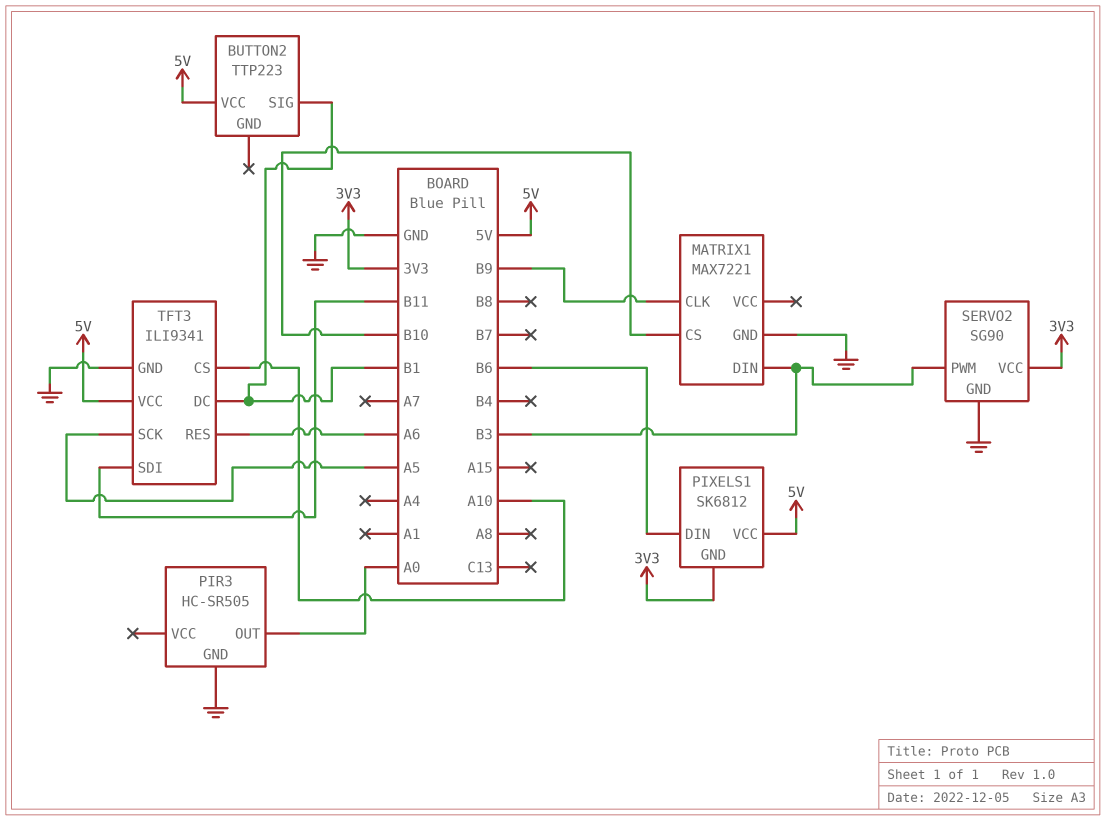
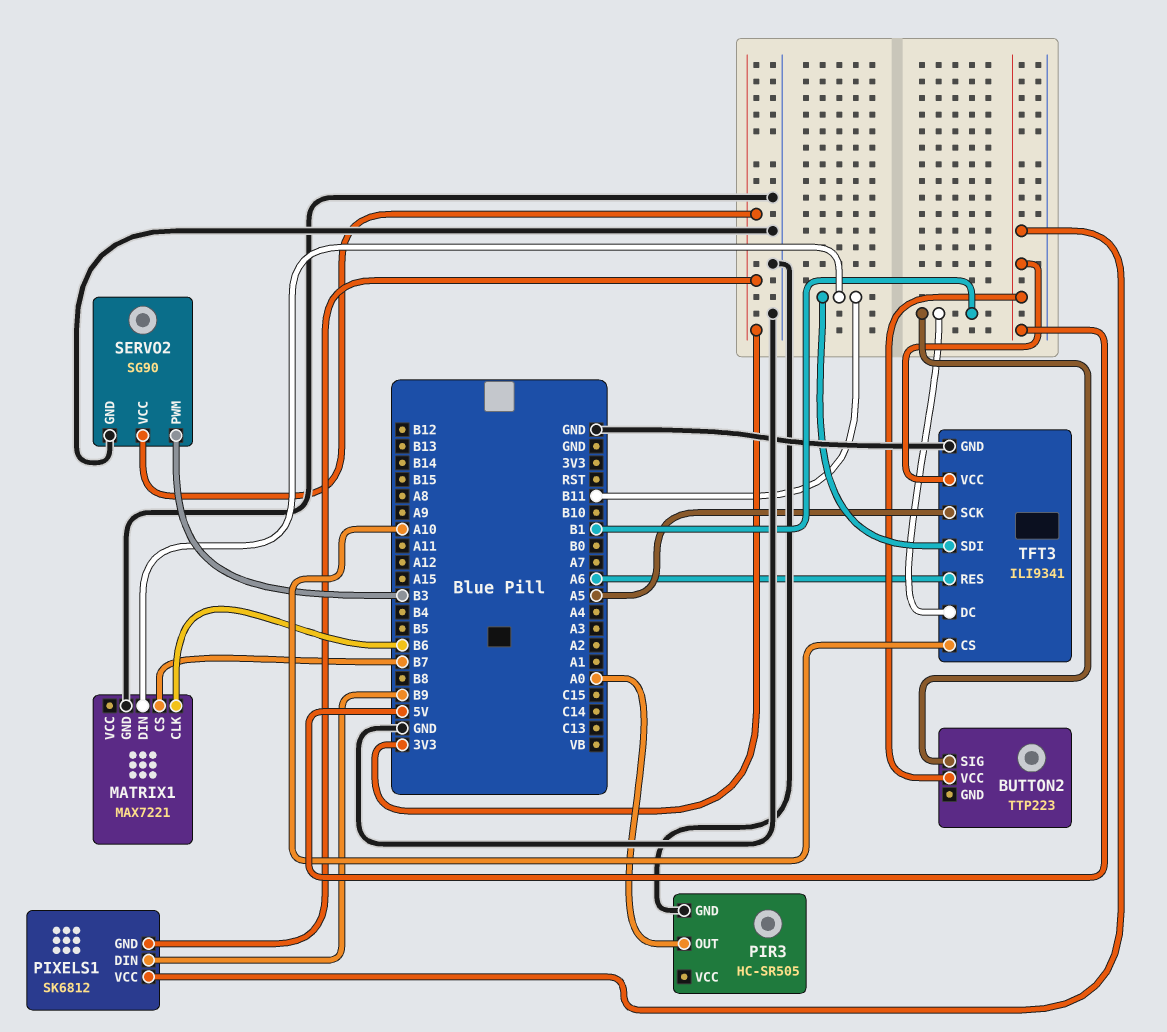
MATRIX1 pin CLK: B9 -> B6
MATRIX1 pin CS: B10 -> B7
MATRIX1 pin DIN: B3 -> B11
PIXELS1 pin DIN: B6 -> B9

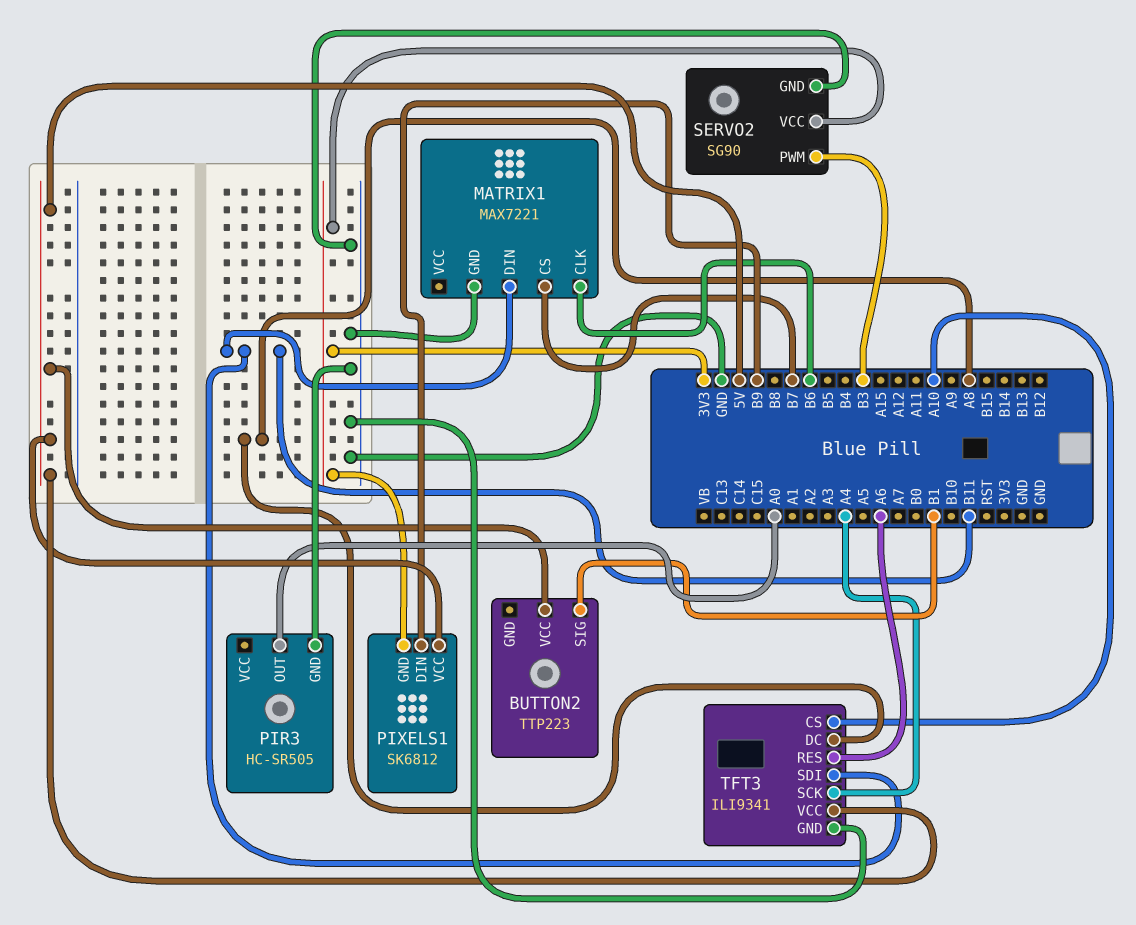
TFT3 pin DC: B1 -> A8
TFT3 pin SCK: A5 -> A4

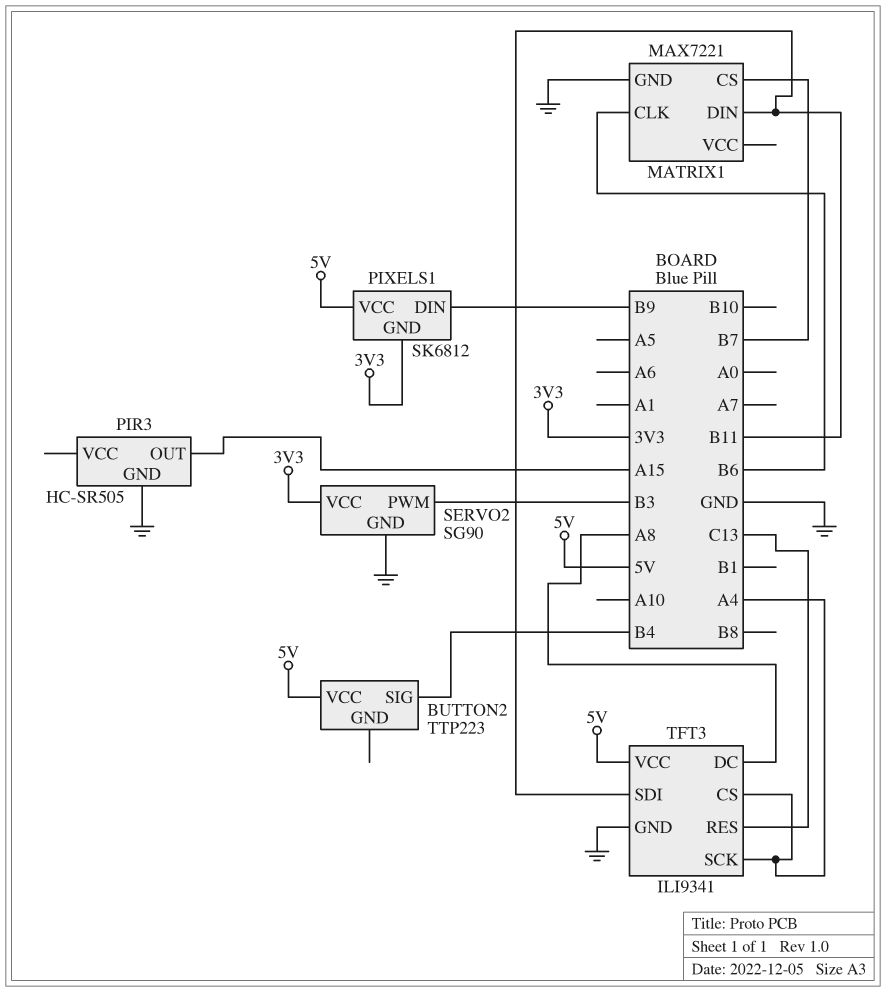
BUTTON2 pin SIG: B1 -> B4
PIR3 pin OUT: A0 -> A15
TFT3 pin CS: A10 -> A4
TFT3 pin RES: A6 -> C13

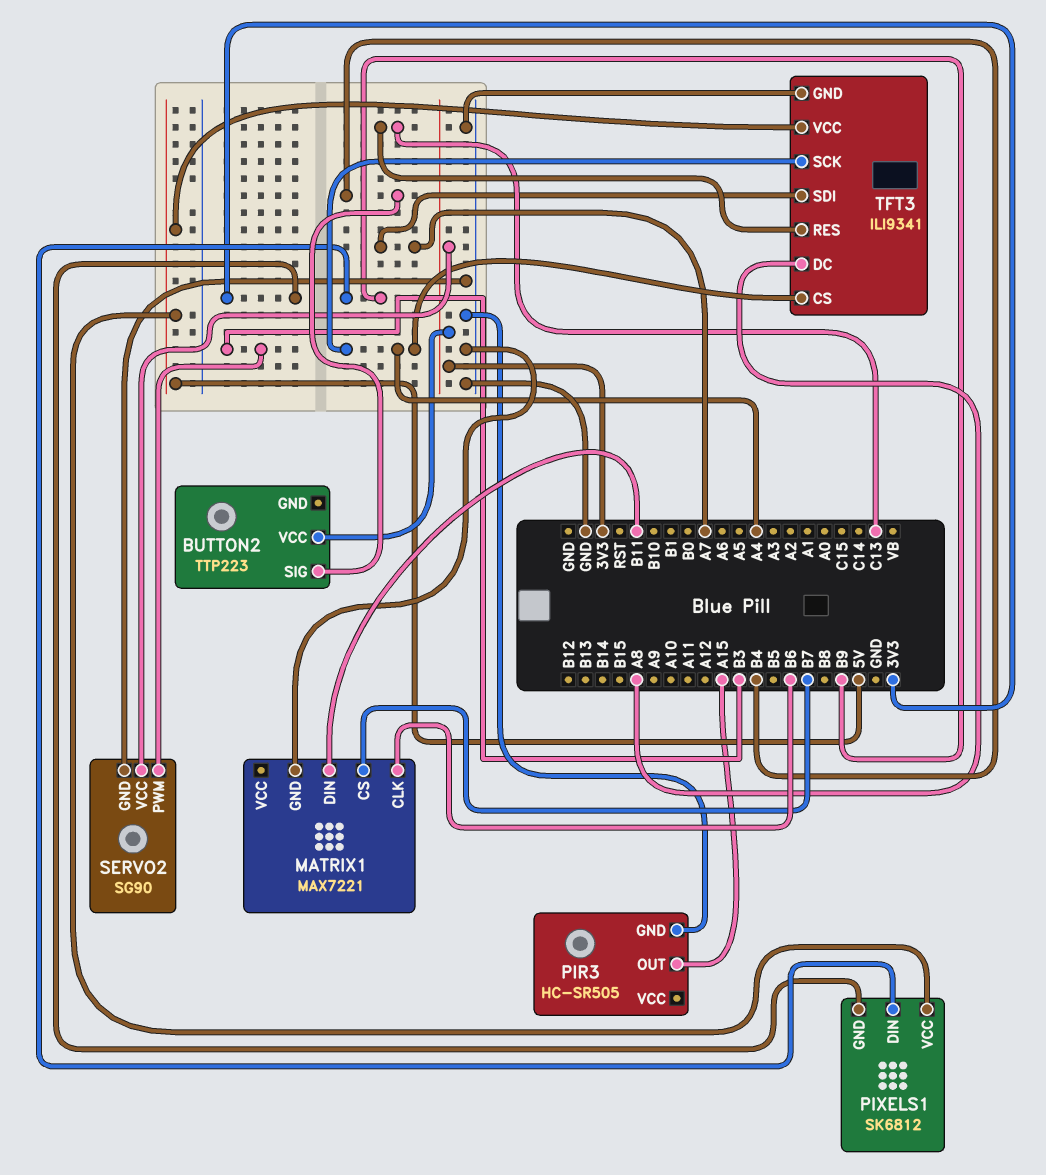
BUTTON2 pin VCC: 5V -> 3V3
TFT3 pin SDI: B11 -> A7

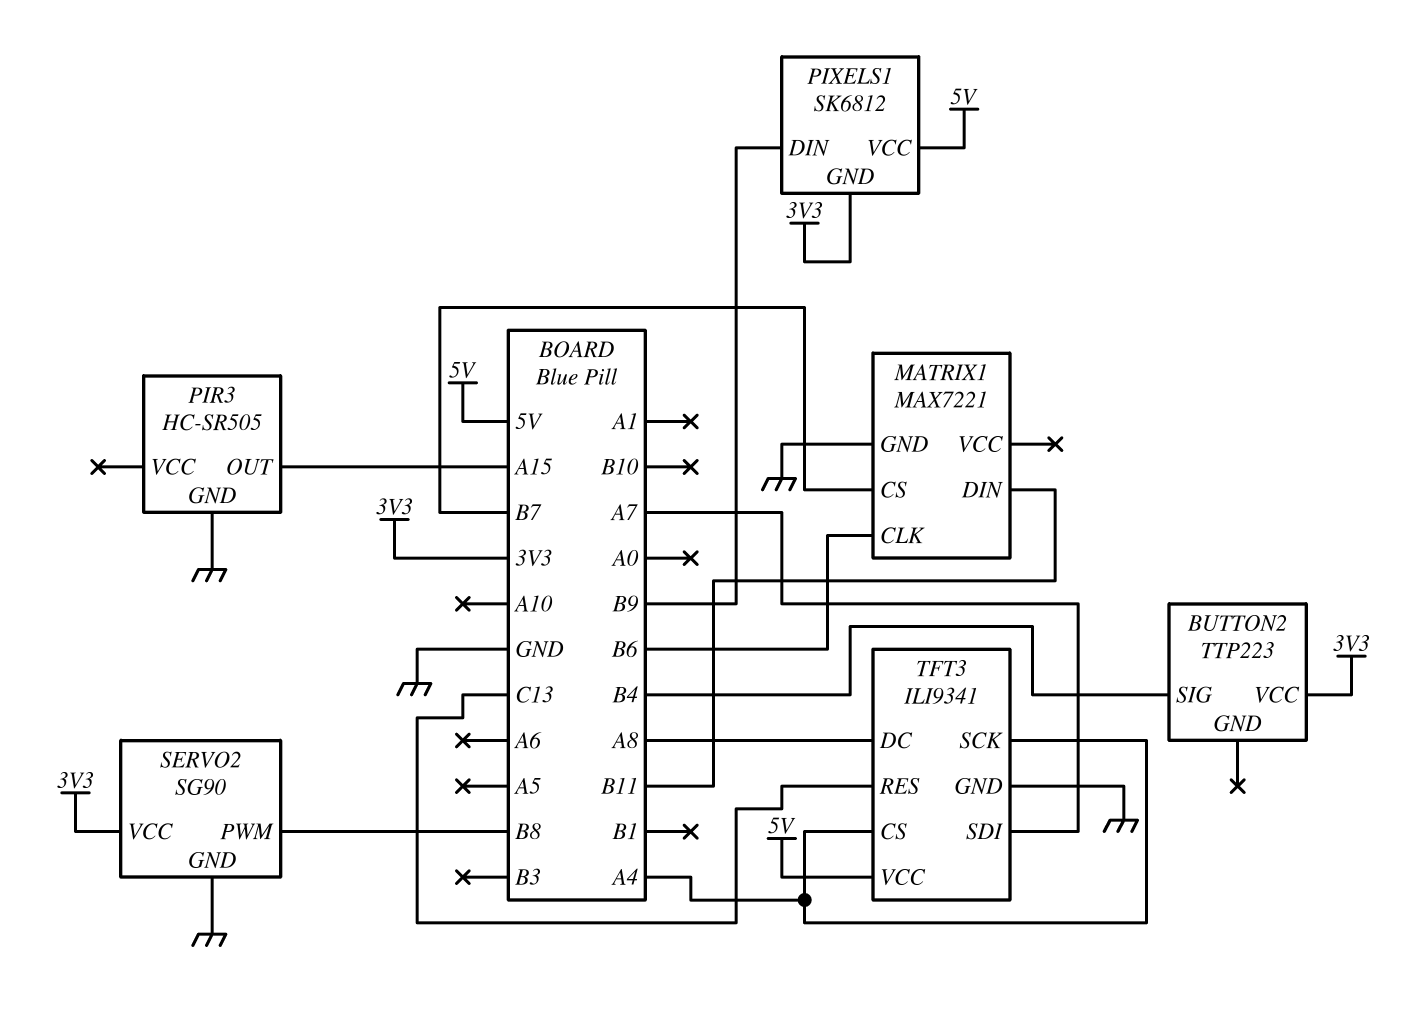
SERVO2 pin PWM: B3 -> B8

